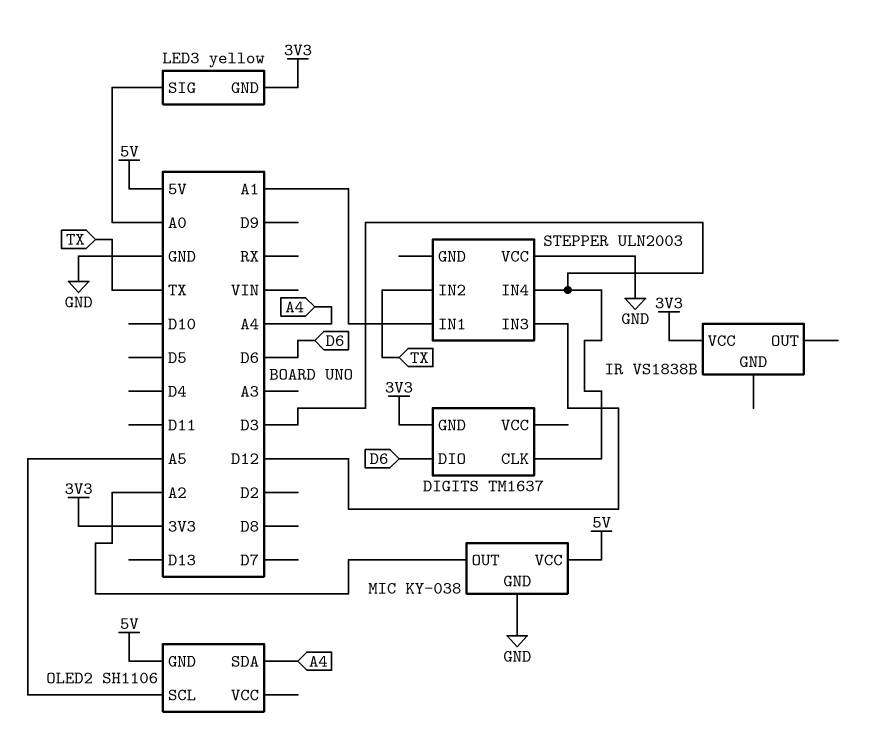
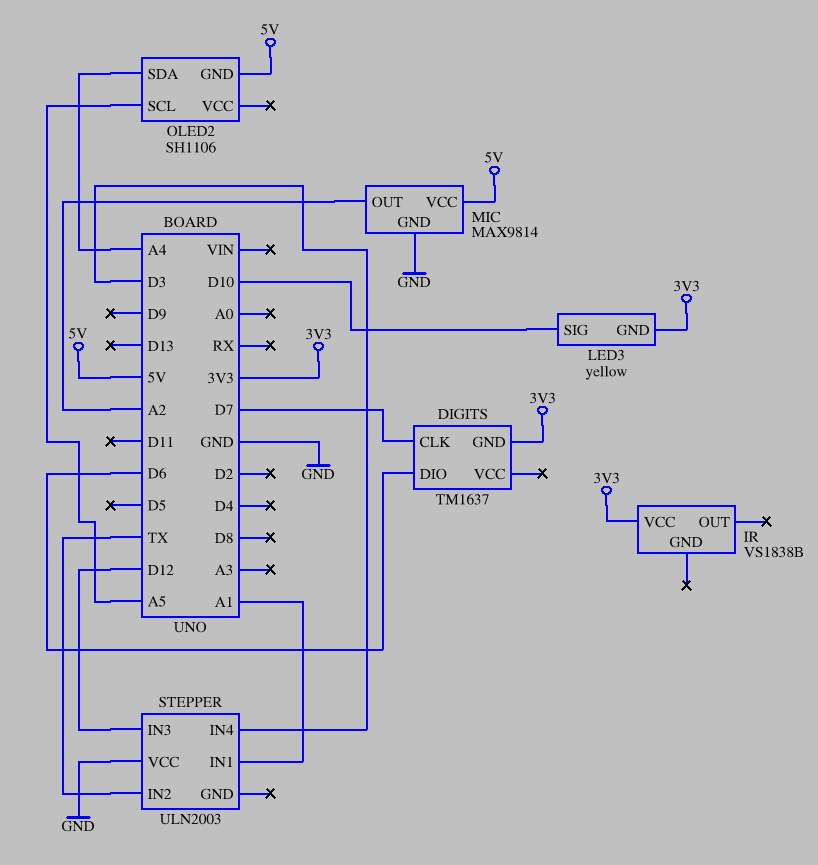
DIGITS pin CLK: D3 -> D7
LED3 pin SIG: A0 -> D10
MIC: KY-038 -> MAX9814

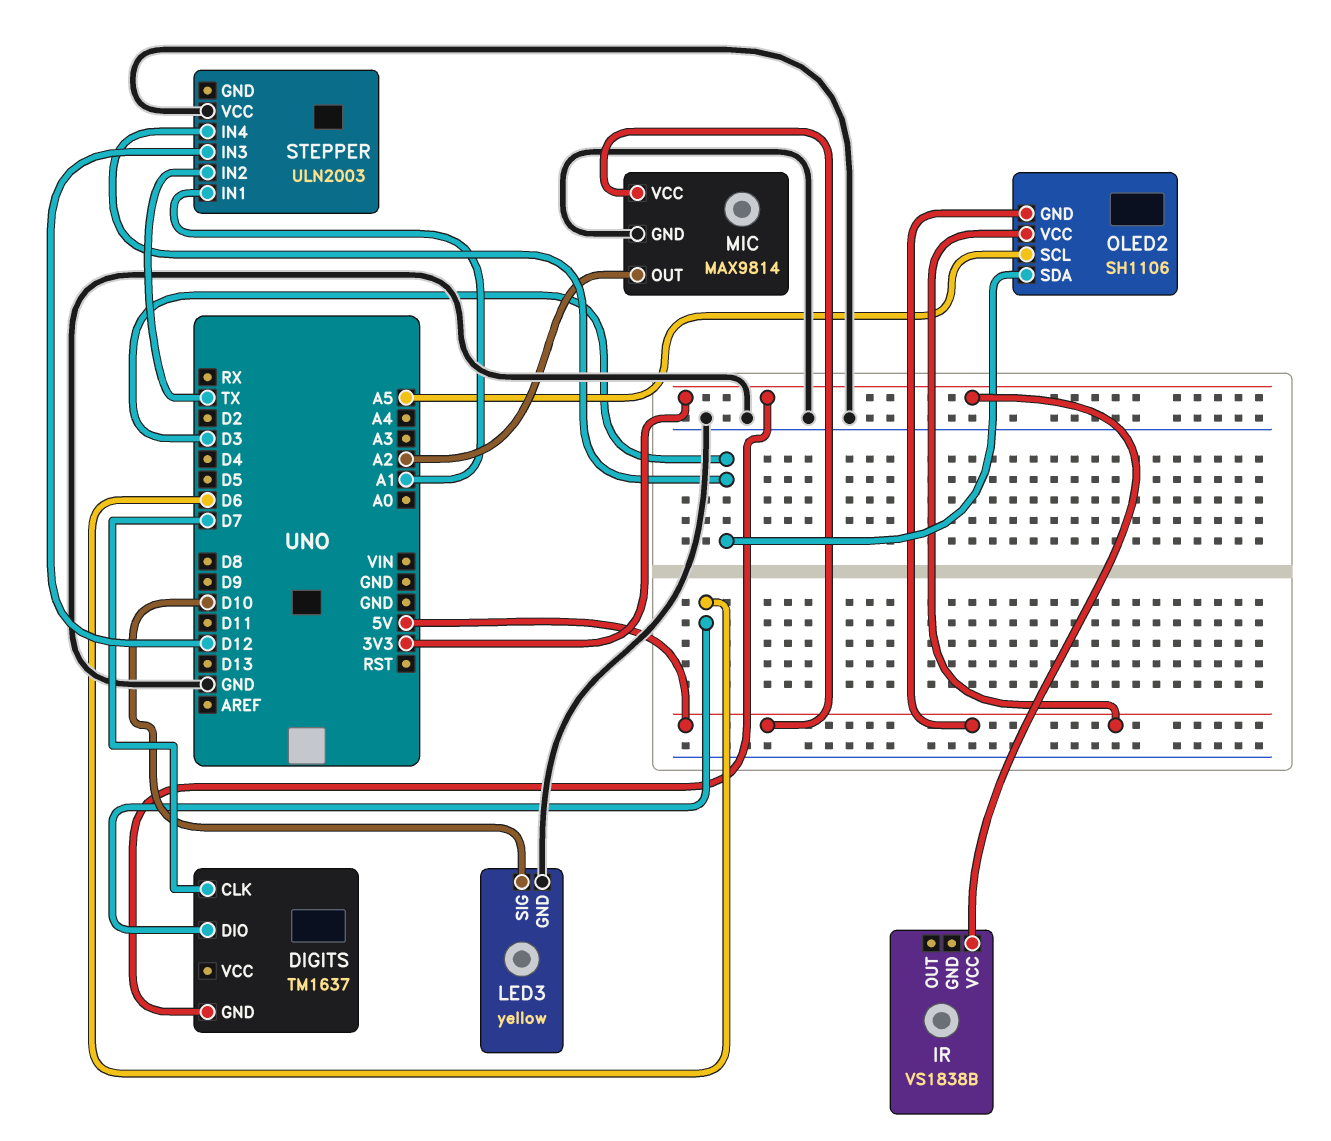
LED3 pin GND: 3V3 -> GND
OLED2 pin SDA: A4 -> D3
OLED2 pin VCC: none -> 5V

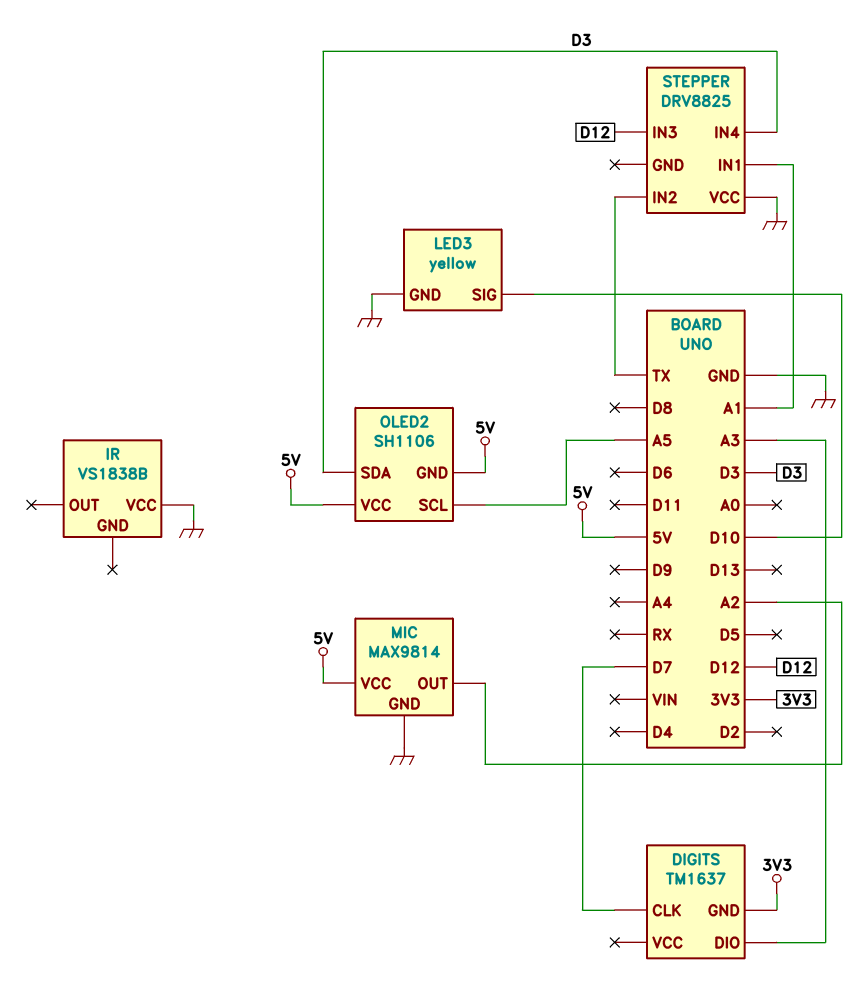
DIGITS pin DIO: D6 -> A3
IR pin VCC: 3V3 -> GND
STEPPER: ULN2003 -> DRV8825

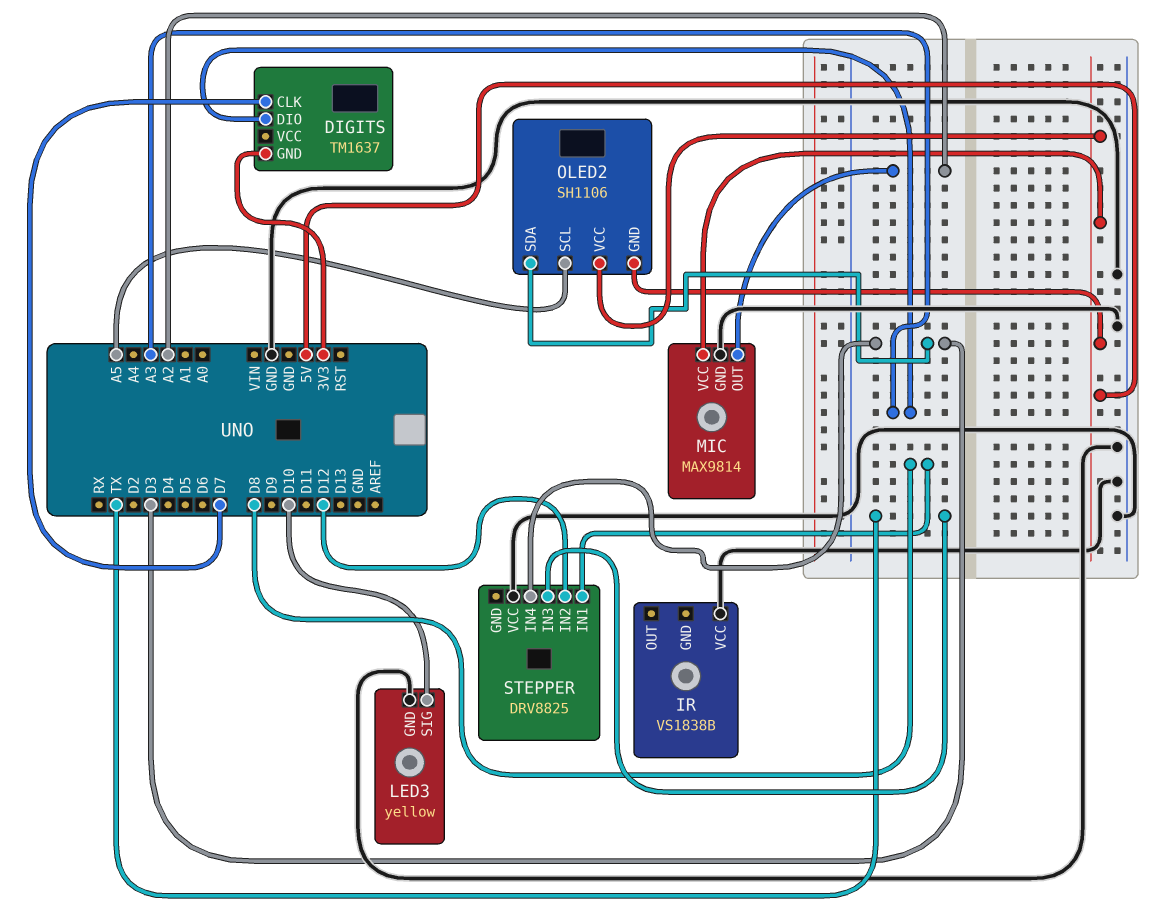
STEPPER pin IN1: A1 -> D8
STEPPER pin IN2: TX -> D12
STEPPER pin IN3: D12 -> TX

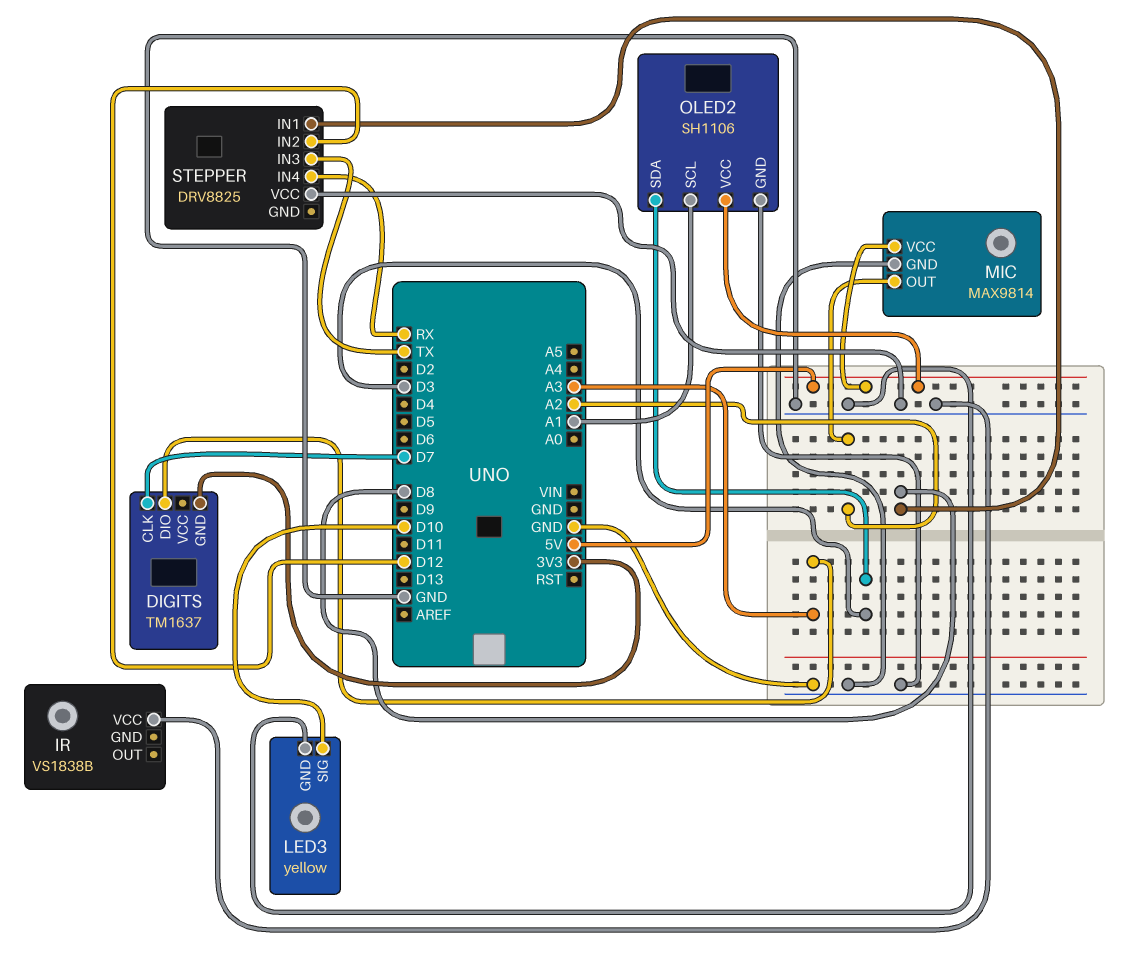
OLED2 pin GND: 5V -> GND
OLED2 pin SCL: A5 -> A1
STEPPER pin IN4: D3 -> RX

